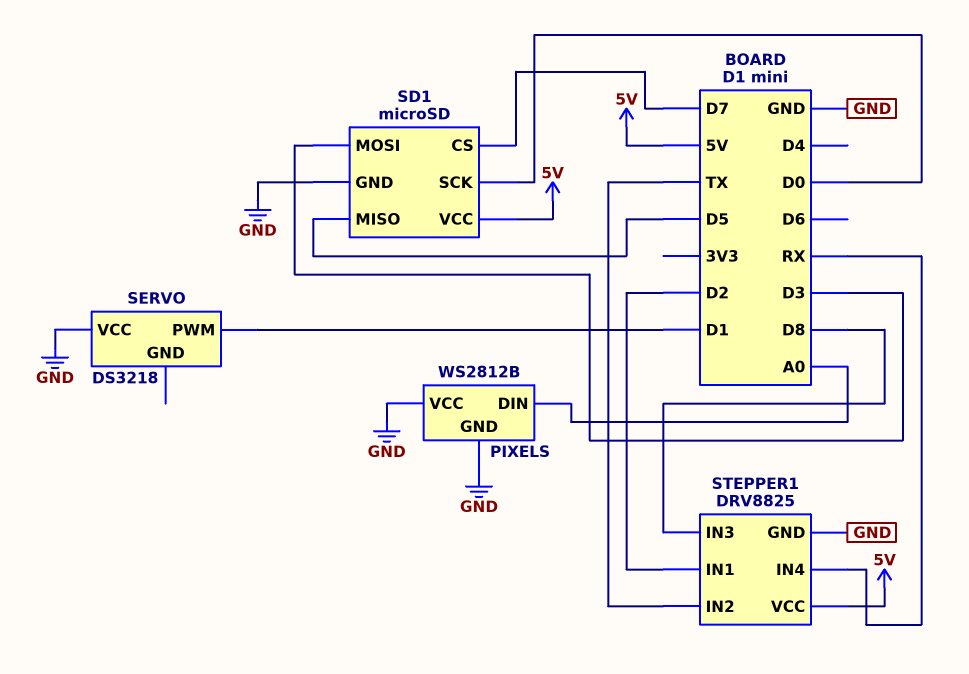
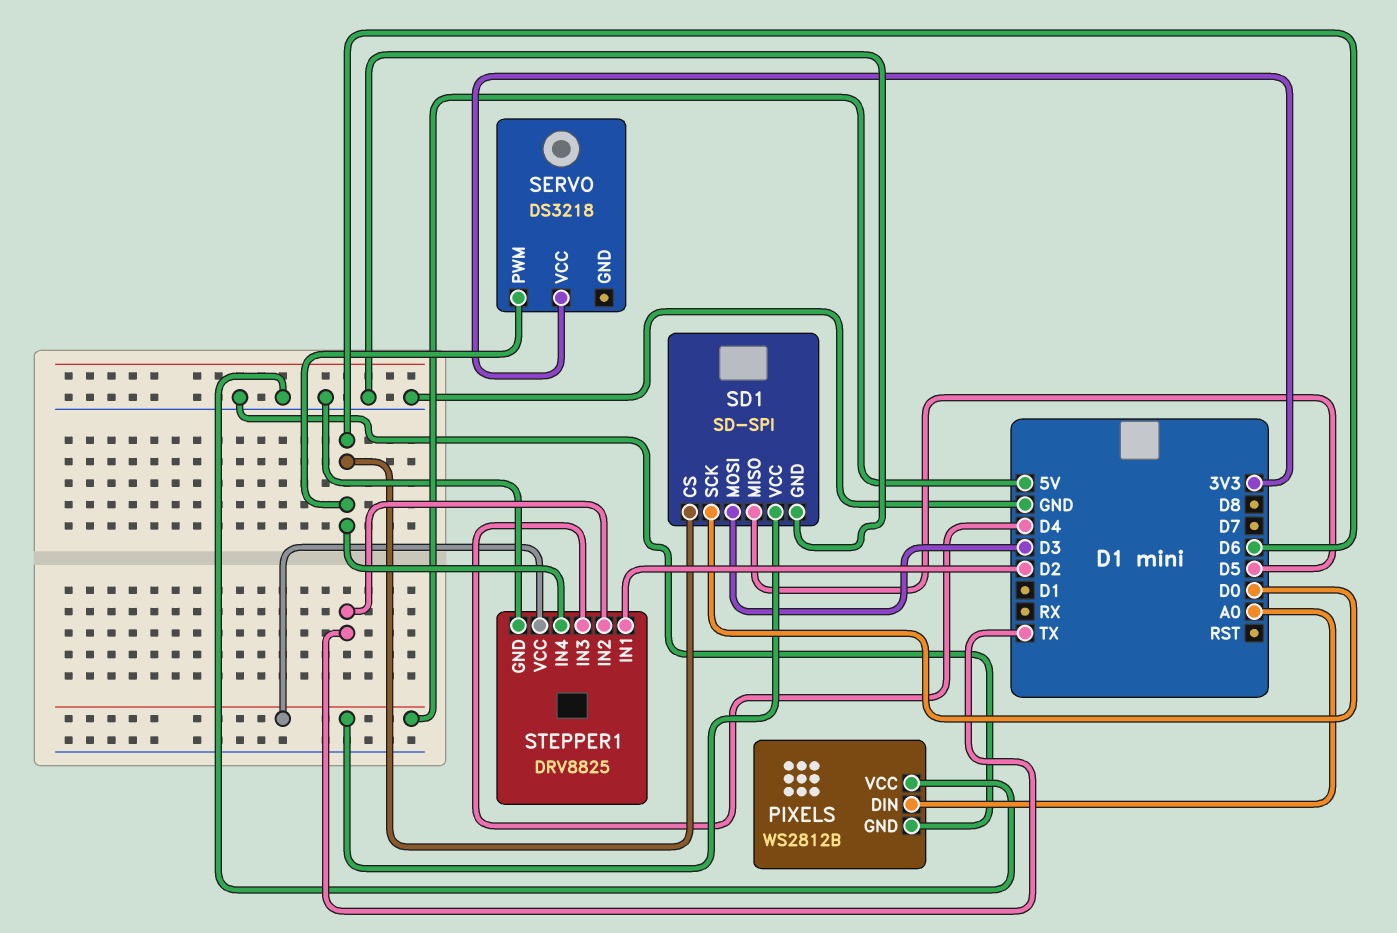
SD1: microSD -> SD-SPI
SD1 pin CS: D7 -> D6
SERVO pin PWM: D1 -> D6
SERVO pin VCC: GND -> 3V3
STEPPER1 pin IN3: D8 -> D4
STEPPER1 pin IN4: RX -> D6

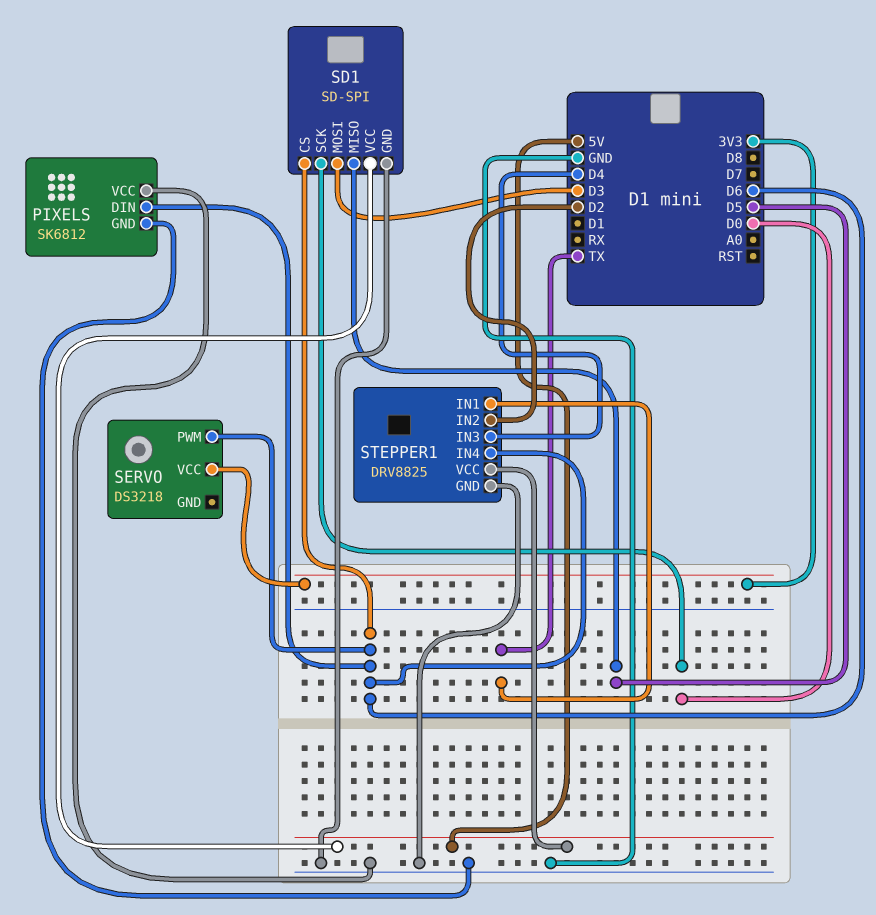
PIXELS: WS2812B -> SK6812
PIXELS pin DIN: A0 -> D6
STEPPER1 pin IN1: D2 -> TX
STEPPER1 pin IN2: TX -> D2

